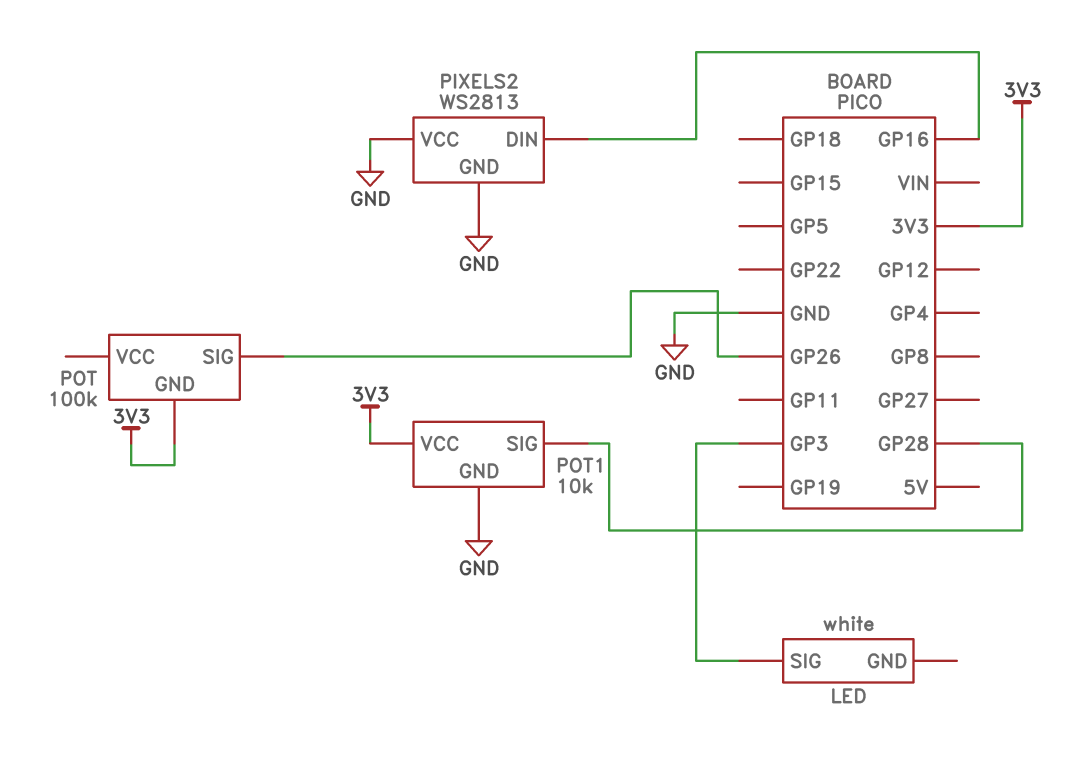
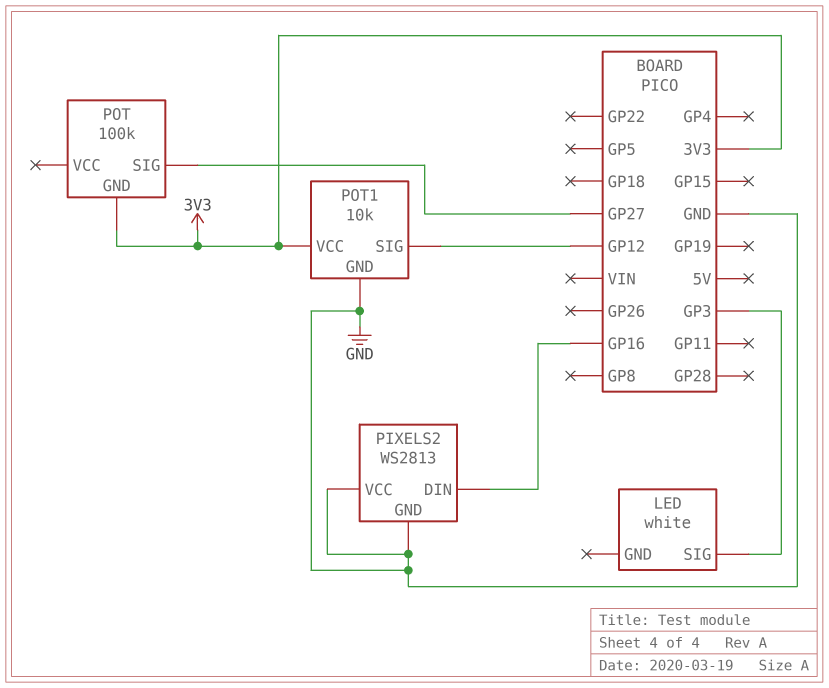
POT pin SIG: GP26 -> GP27
POT1 pin SIG: GP28 -> GP12

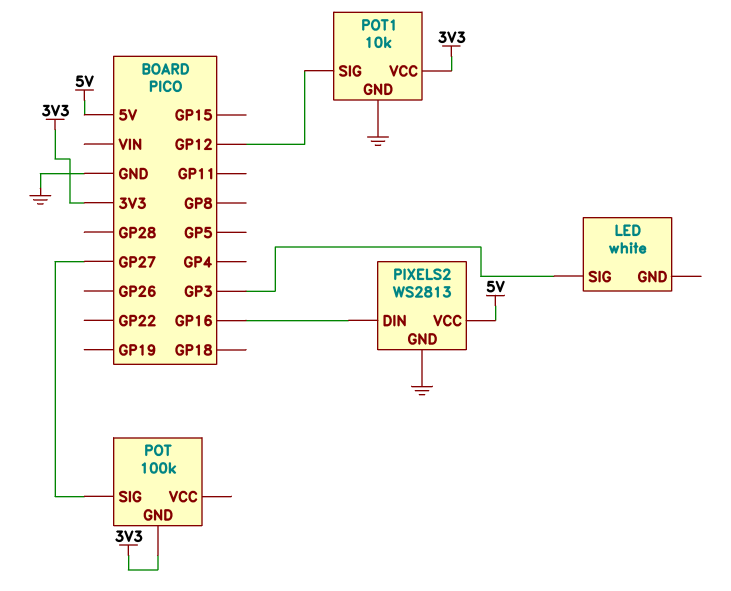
PIXELS2 pin VCC: GND -> 5V

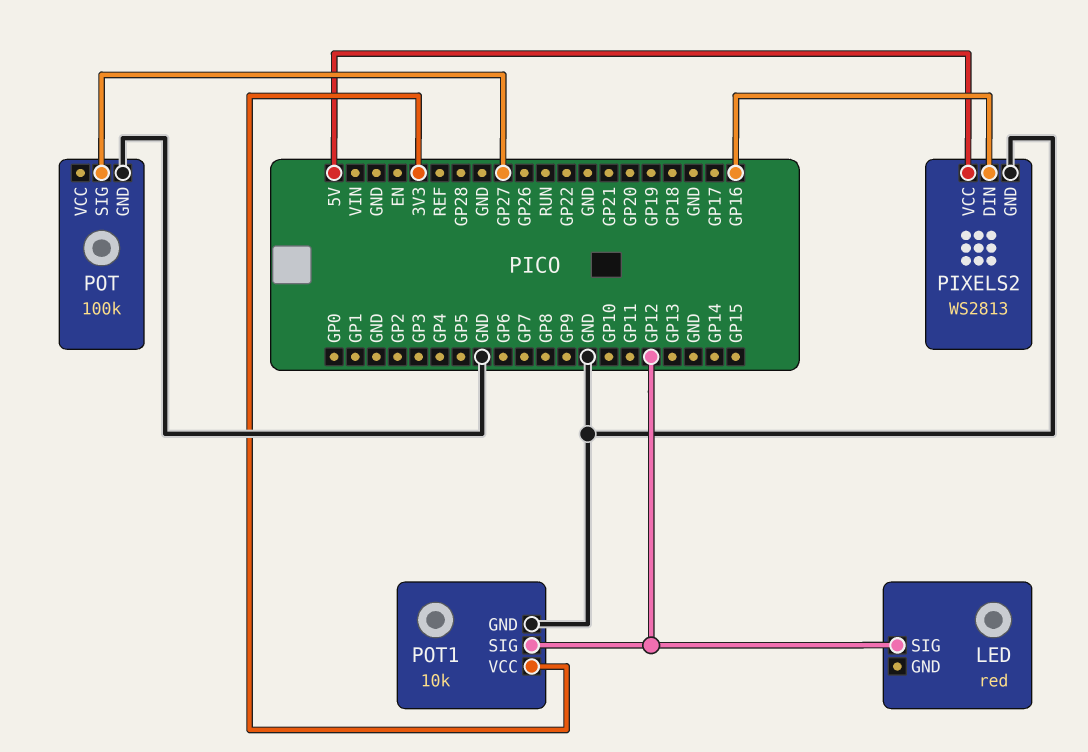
LED: white -> red
LED pin SIG: GP3 -> GP12
POT pin GND: 3V3 -> GND

